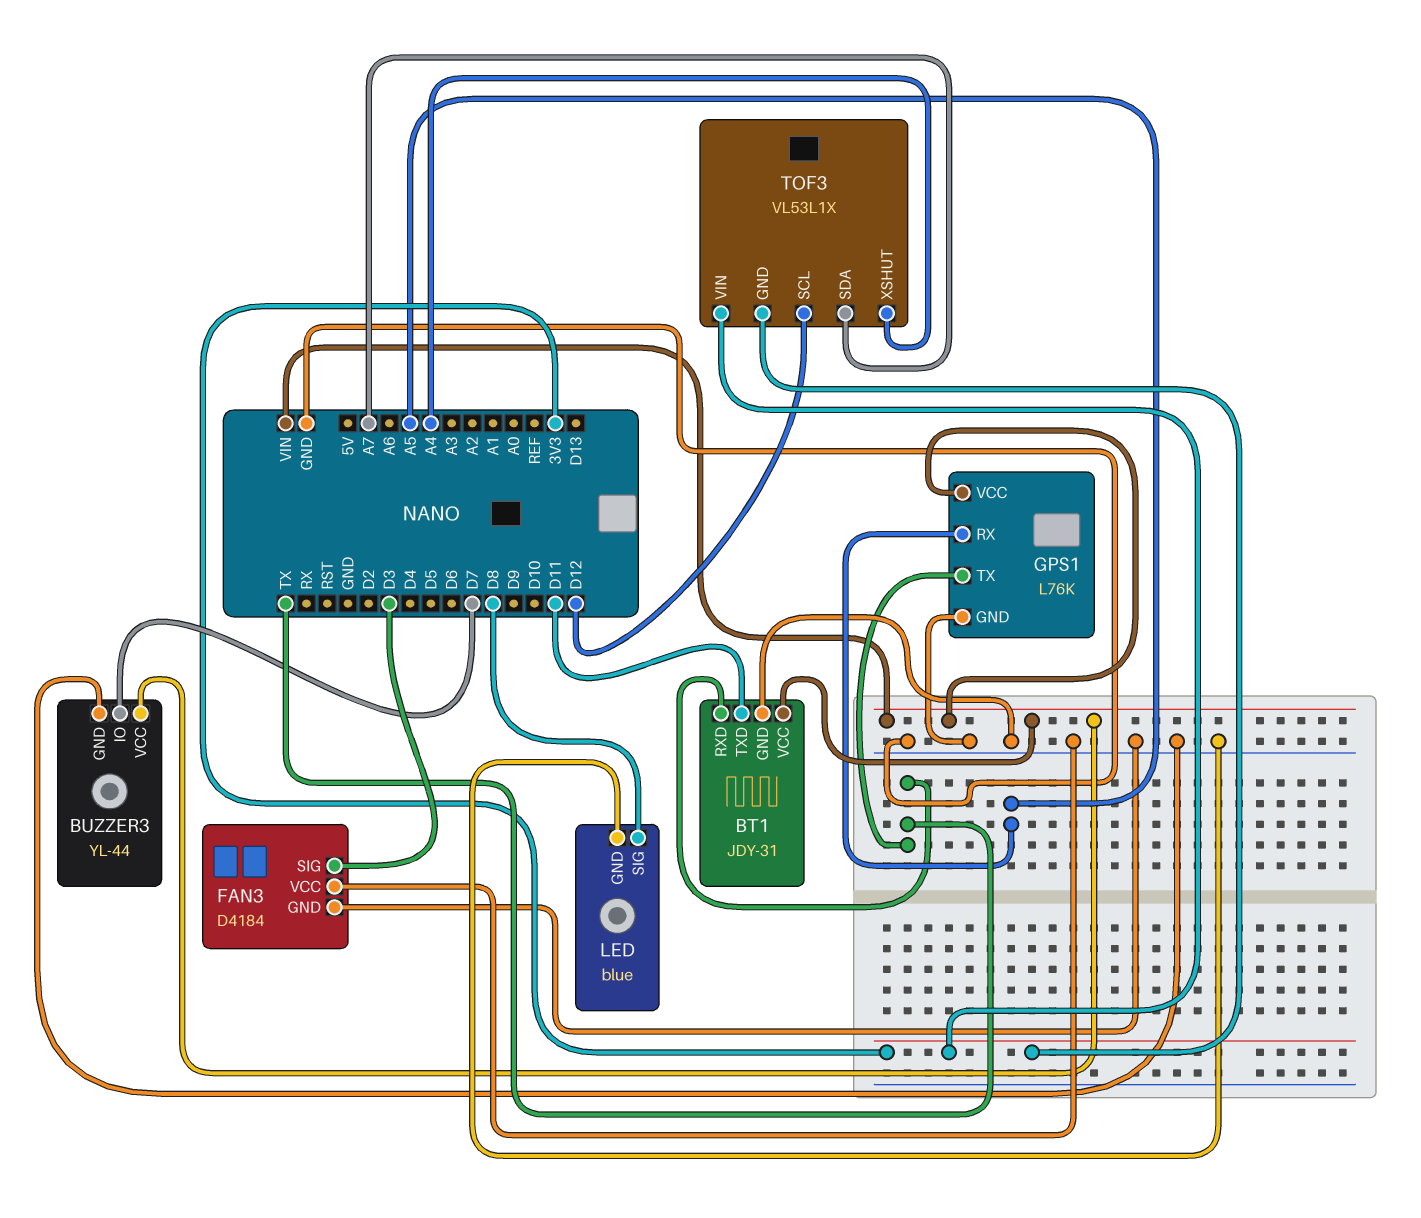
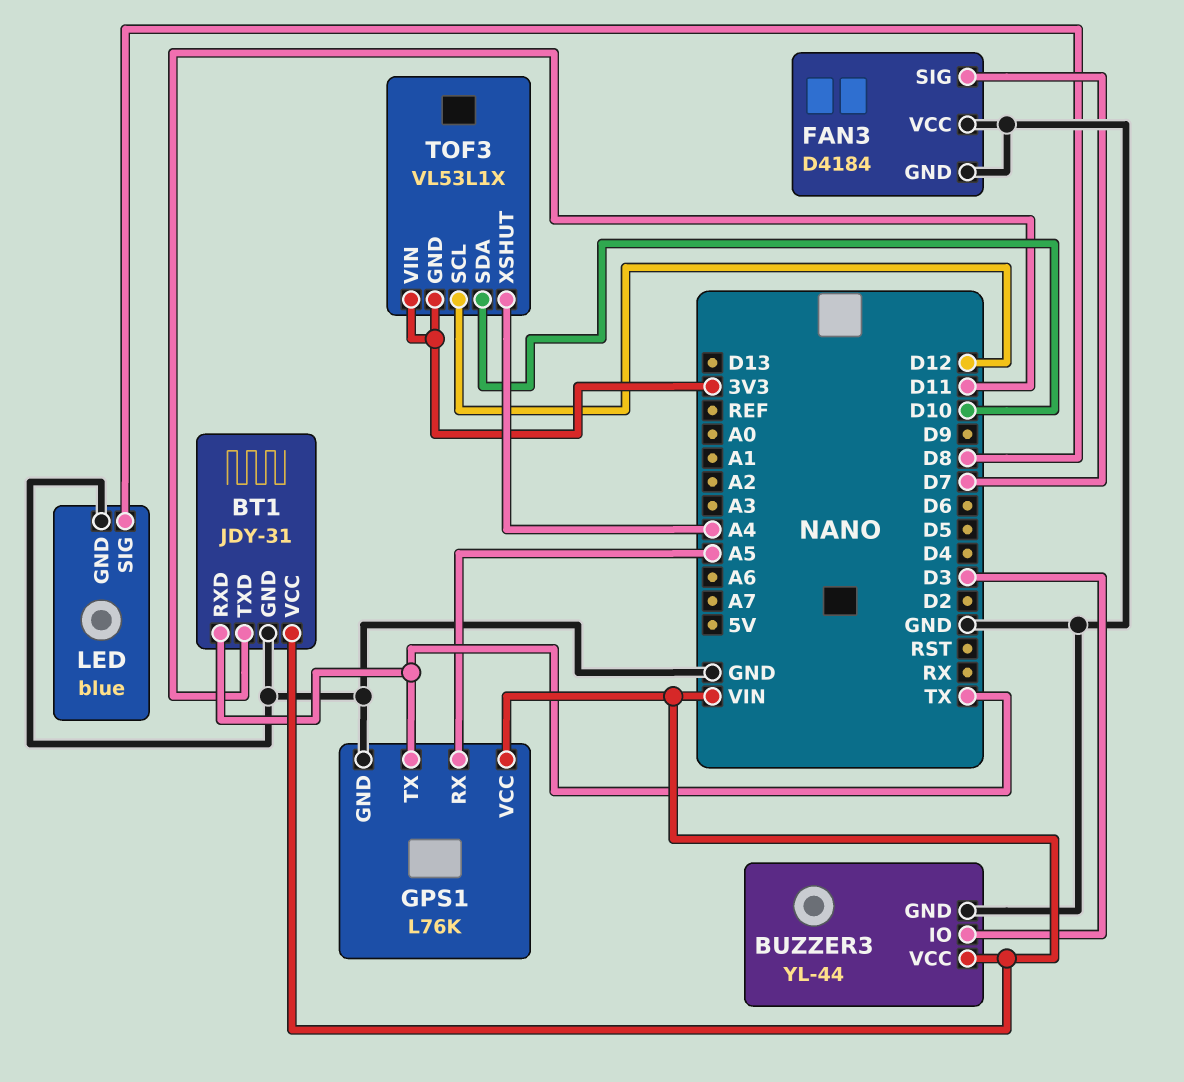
BUZZER3 pin IO: D7 -> D3
FAN3 pin SIG: D3 -> D7
TOF3 pin SDA: A7 -> D10

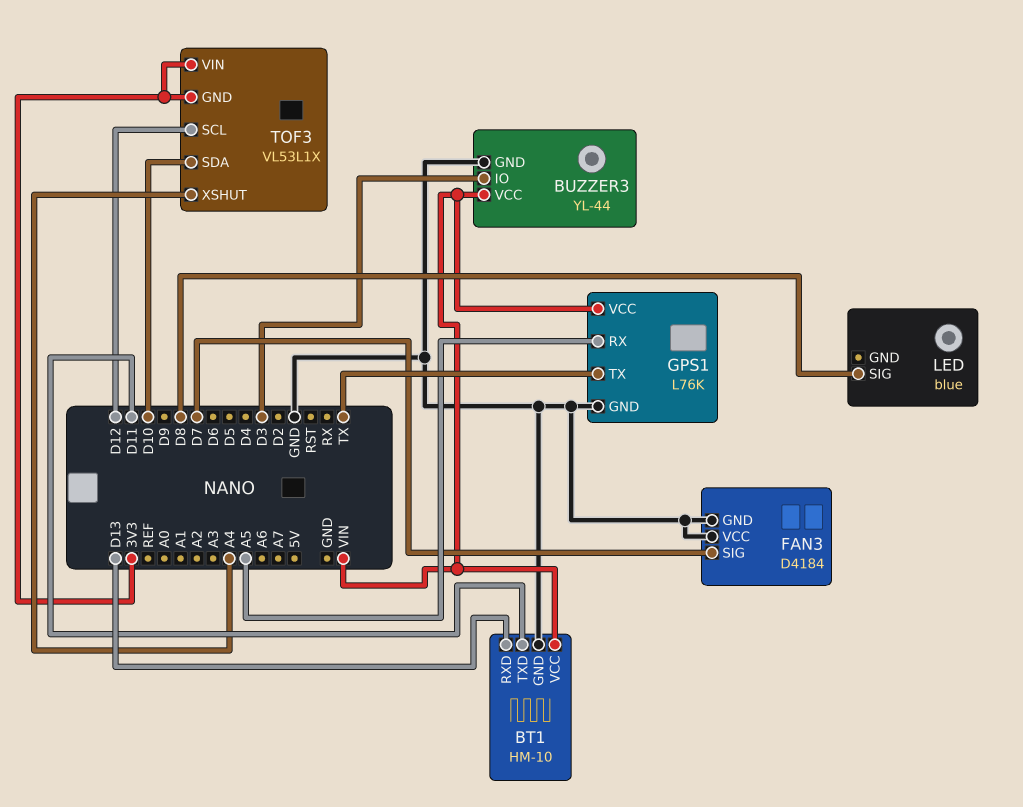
BT1: JDY-31 -> HM-10
BT1 pin RXD: TX -> D13
LED pin GND: GND -> none

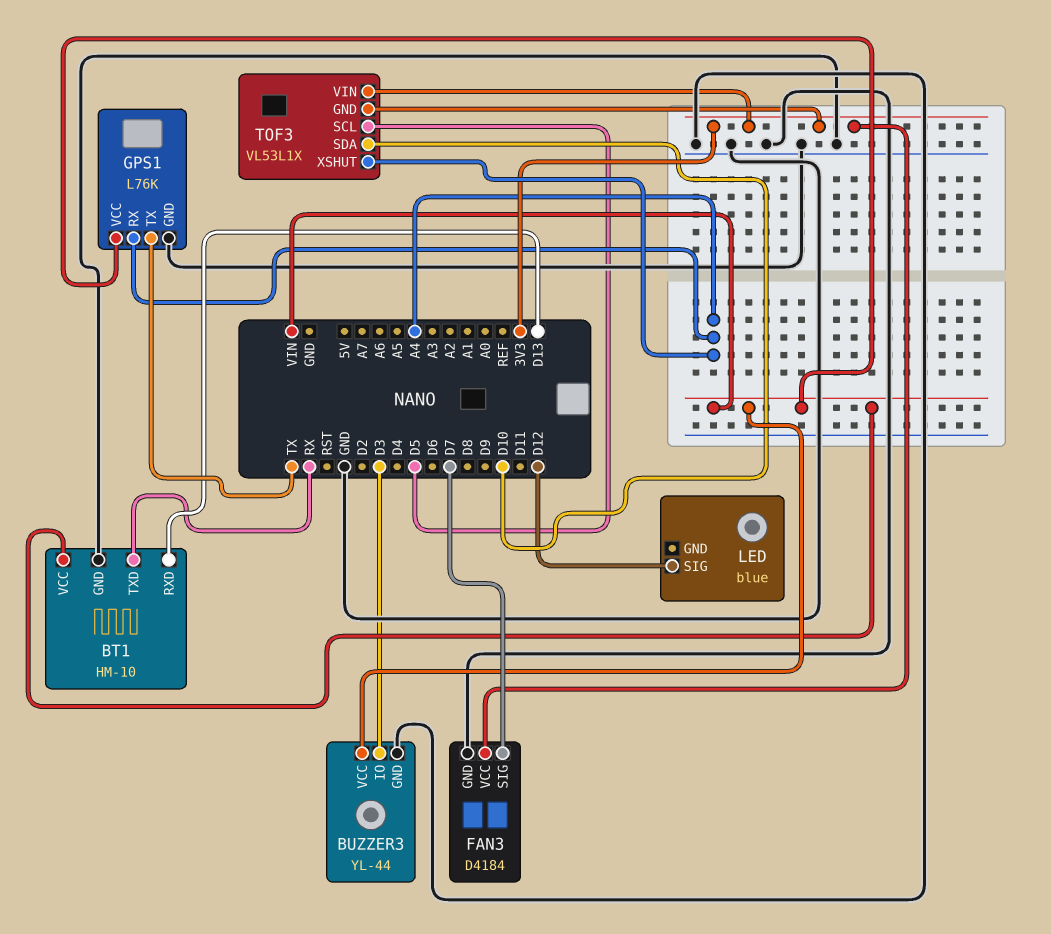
BT1 pin TXD: D11 -> RX
FAN3 pin VCC: GND -> 3V3
GPS1 pin RX: A5 -> A4
LED pin SIG: D8 -> D12
TOF3 pin SCL: D12 -> D5

